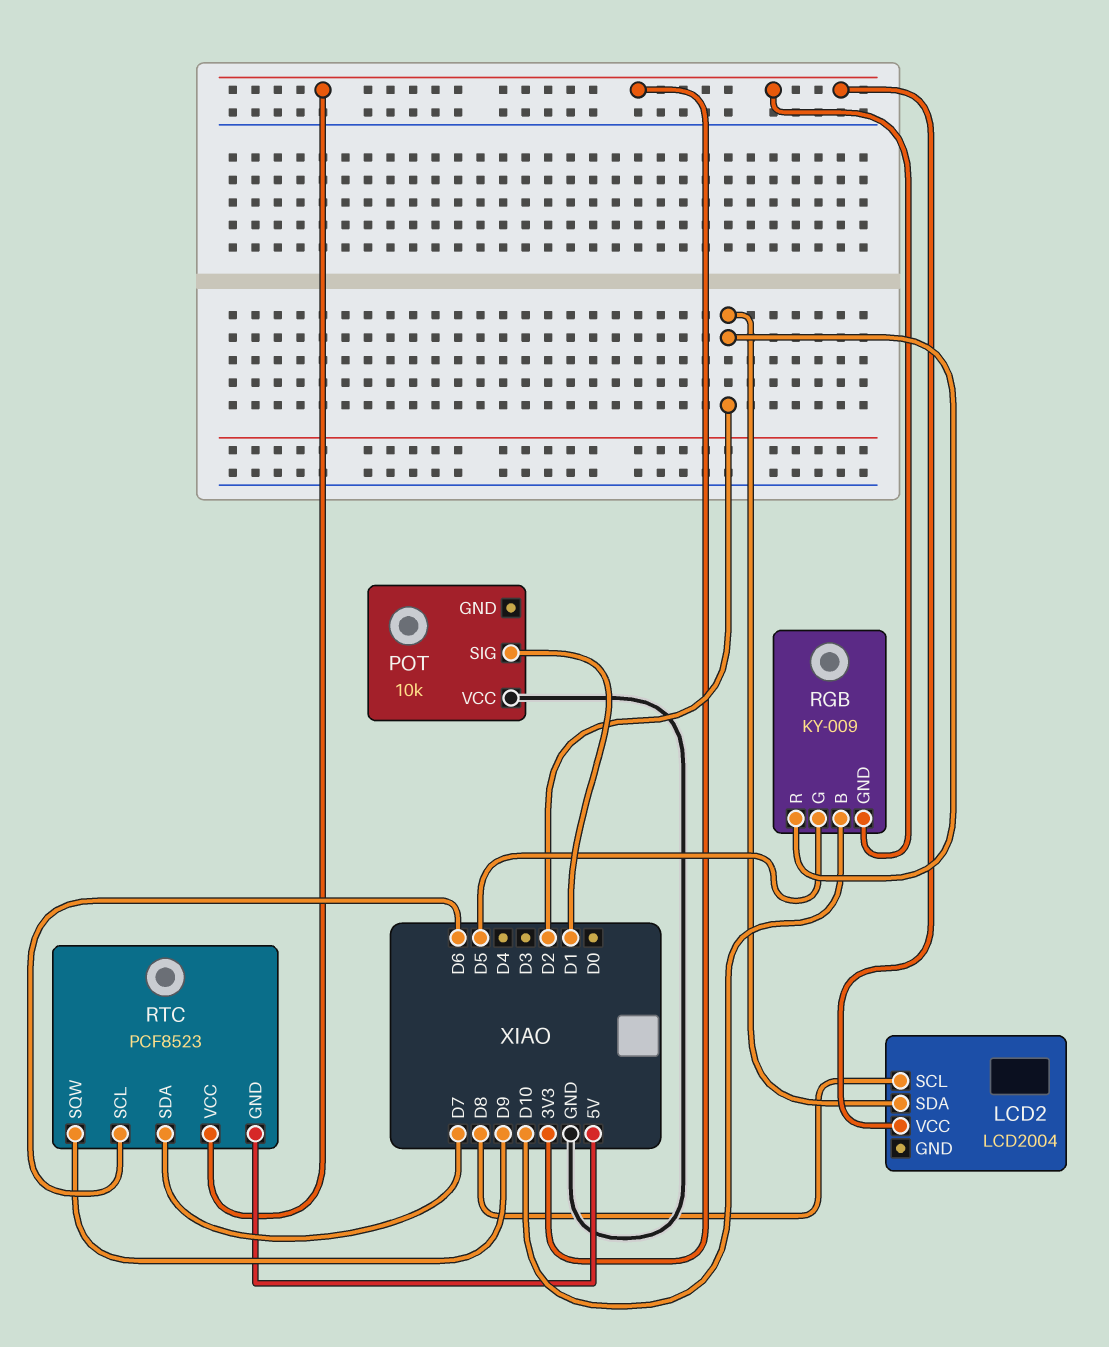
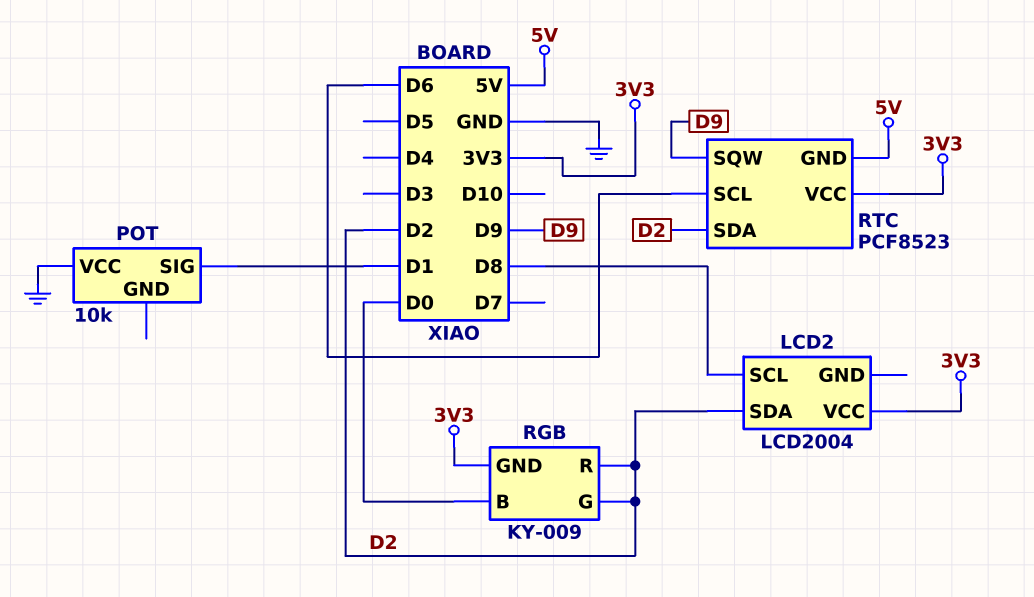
RGB pin B: D10 -> D0
RGB pin G: D5 -> D2
RTC pin SDA: D7 -> D2

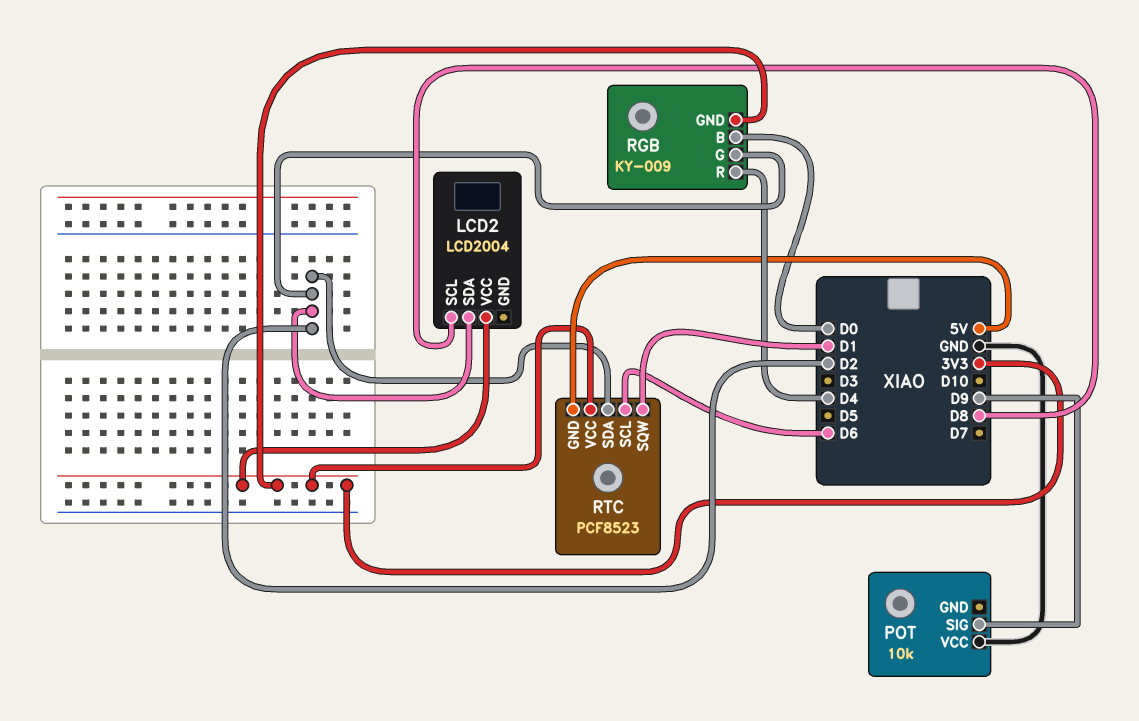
POT pin SIG: D1 -> D9
RGB pin R: D2 -> D4
RTC pin SQW: D9 -> D1

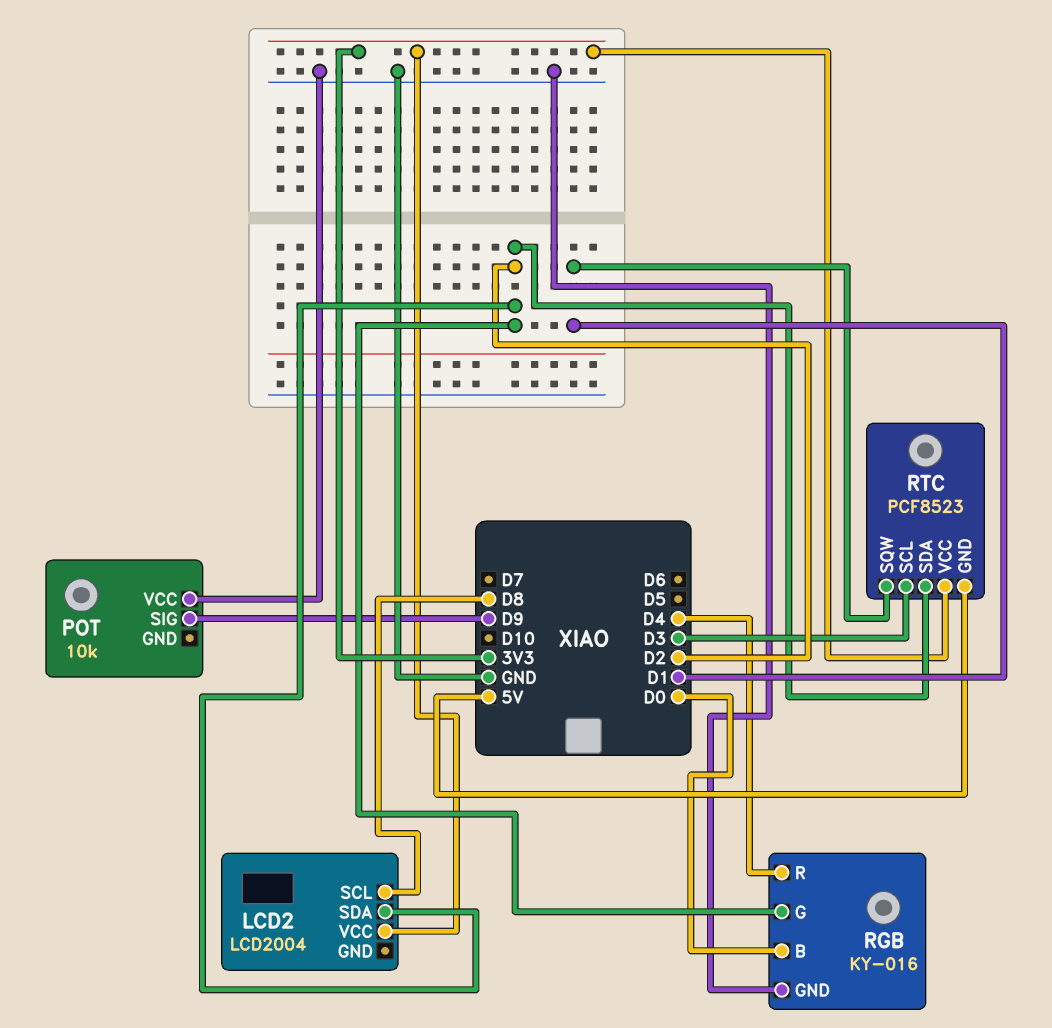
RGB: KY-009 -> KY-016
RGB pin GND: 3V3 -> GND
RTC pin SCL: D6 -> D3

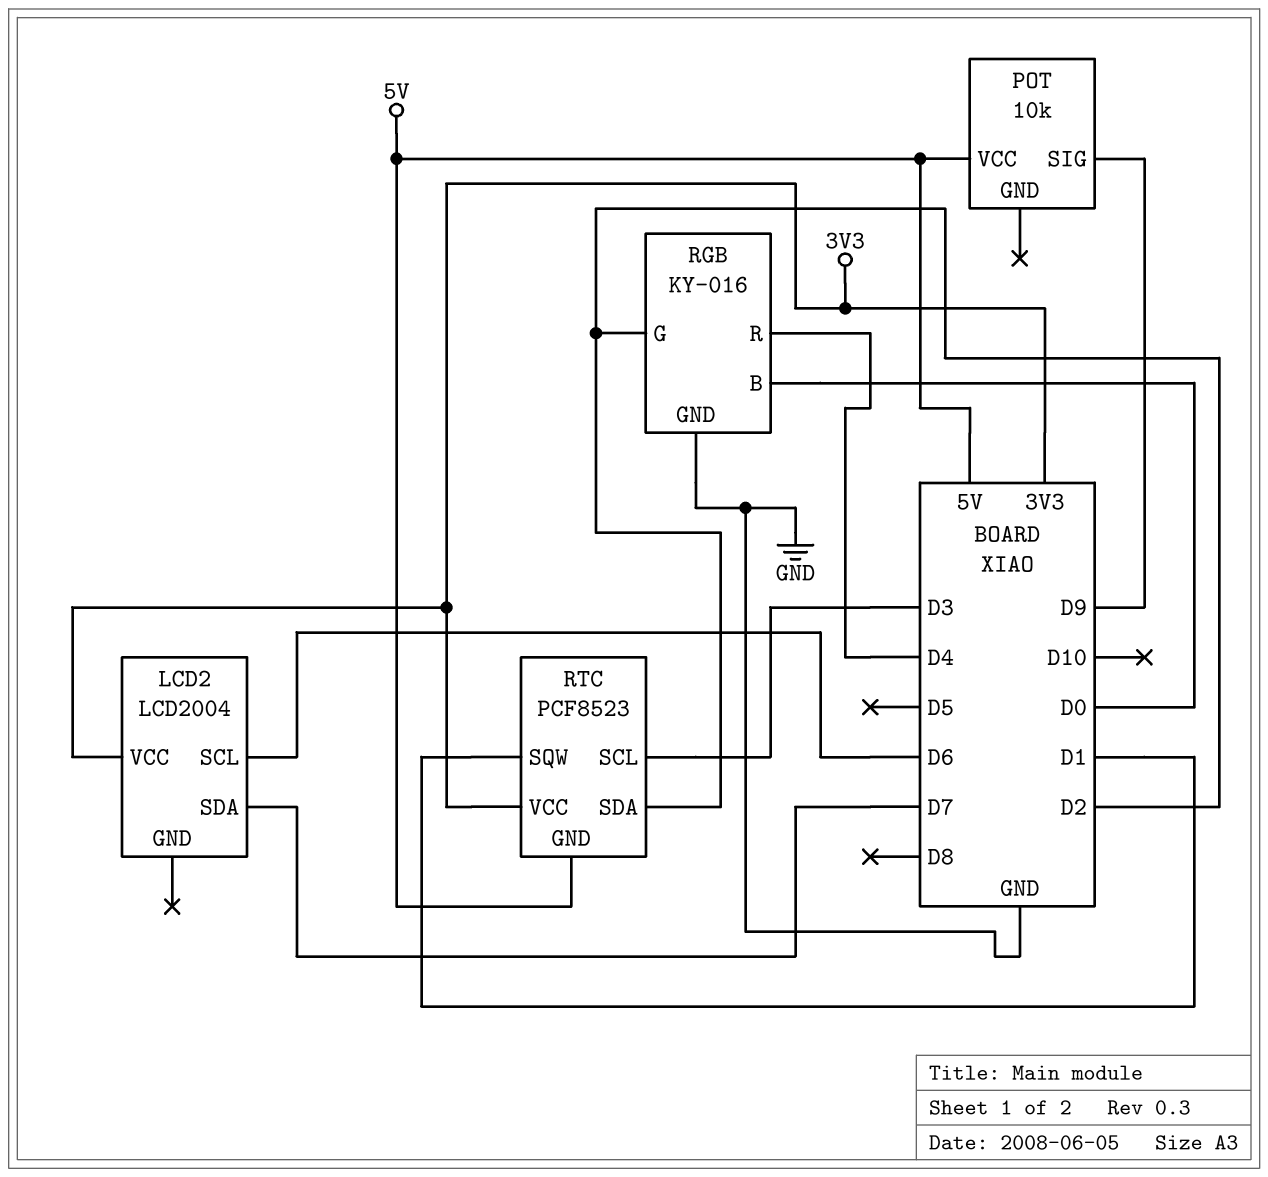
LCD2 pin SCL: D8 -> D6
LCD2 pin SDA: D2 -> D7
POT pin VCC: GND -> 5V

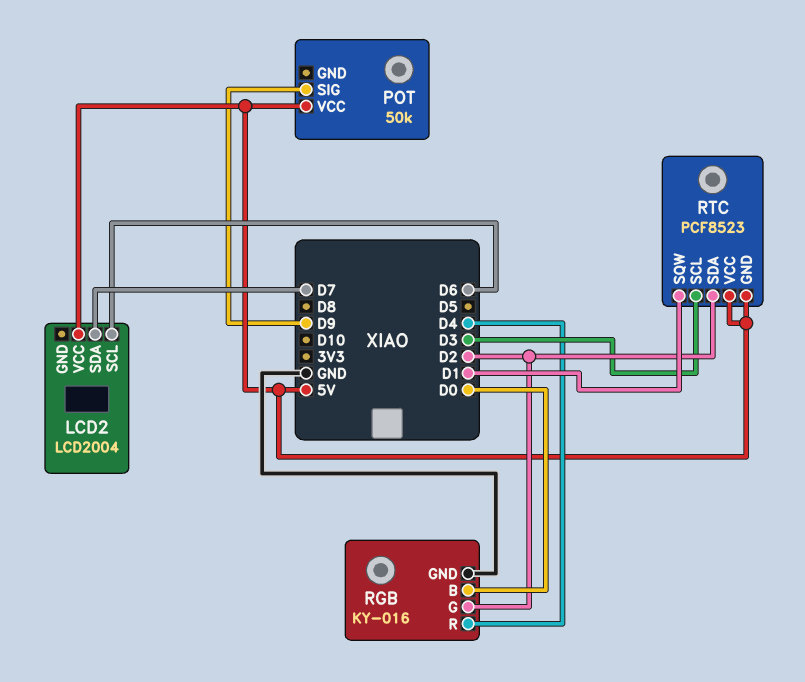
LCD2 pin VCC: 3V3 -> 5V
POT: 10k -> 50k
RTC pin VCC: 3V3 -> 5V

